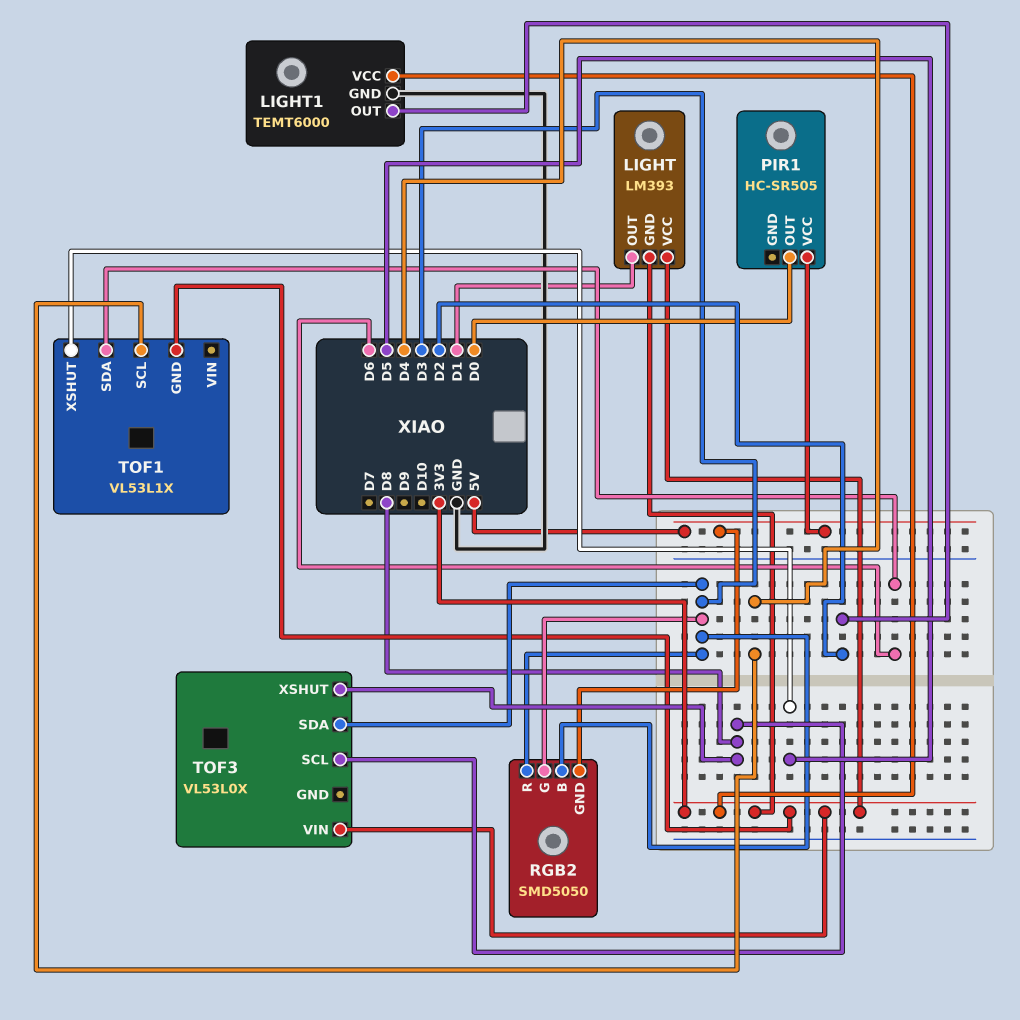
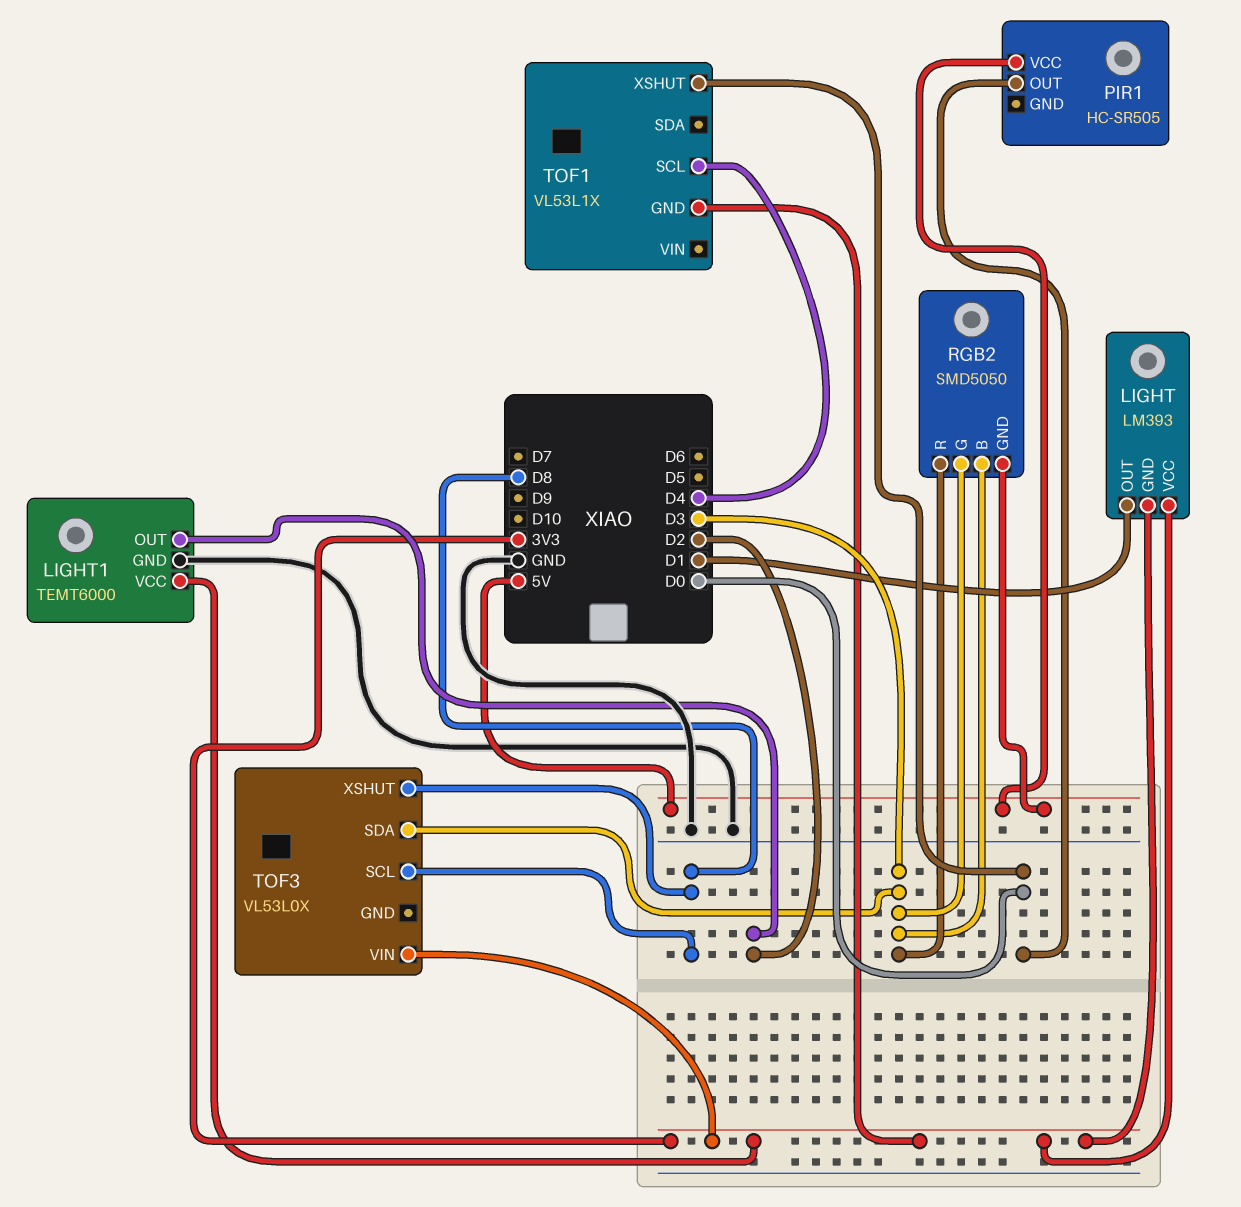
TOF1 pin SDA: D6 -> none
TOF1 pin XSHUT: D5 -> D0

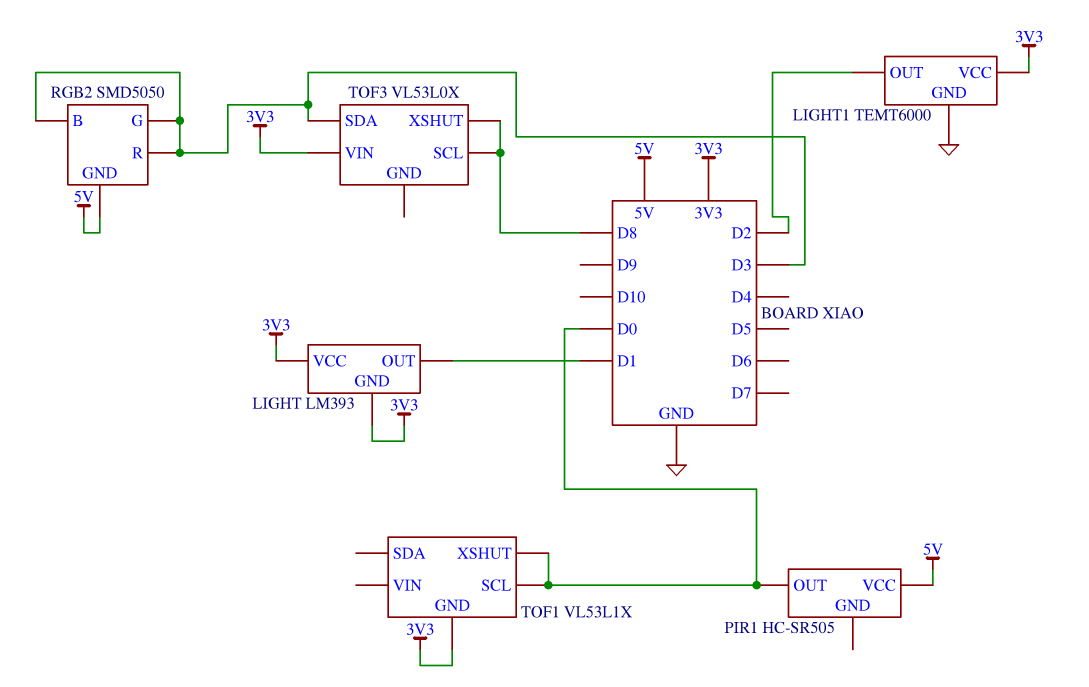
TOF1 pin SCL: D4 -> D0

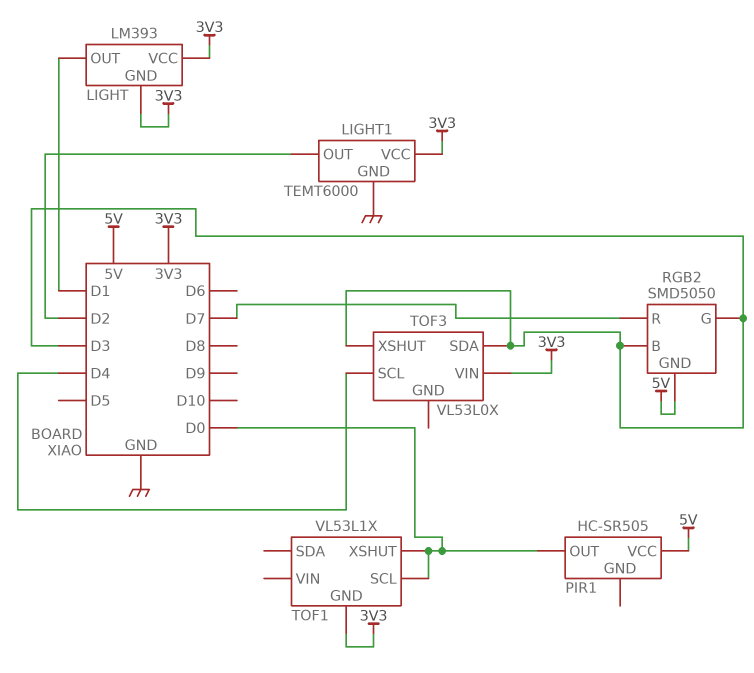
RGB2 pin R: D3 -> D7
TOF3 pin SCL: D8 -> D4
TOF3 pin XSHUT: D8 -> D3

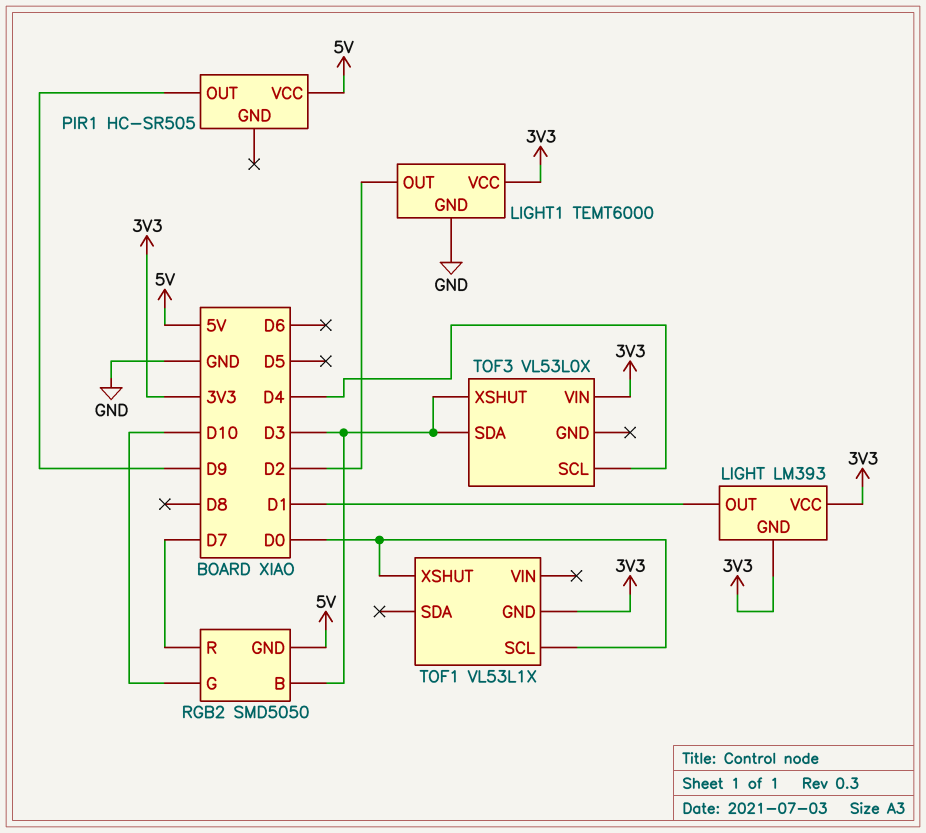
PIR1 pin OUT: D0 -> D9
RGB2 pin G: D3 -> D10

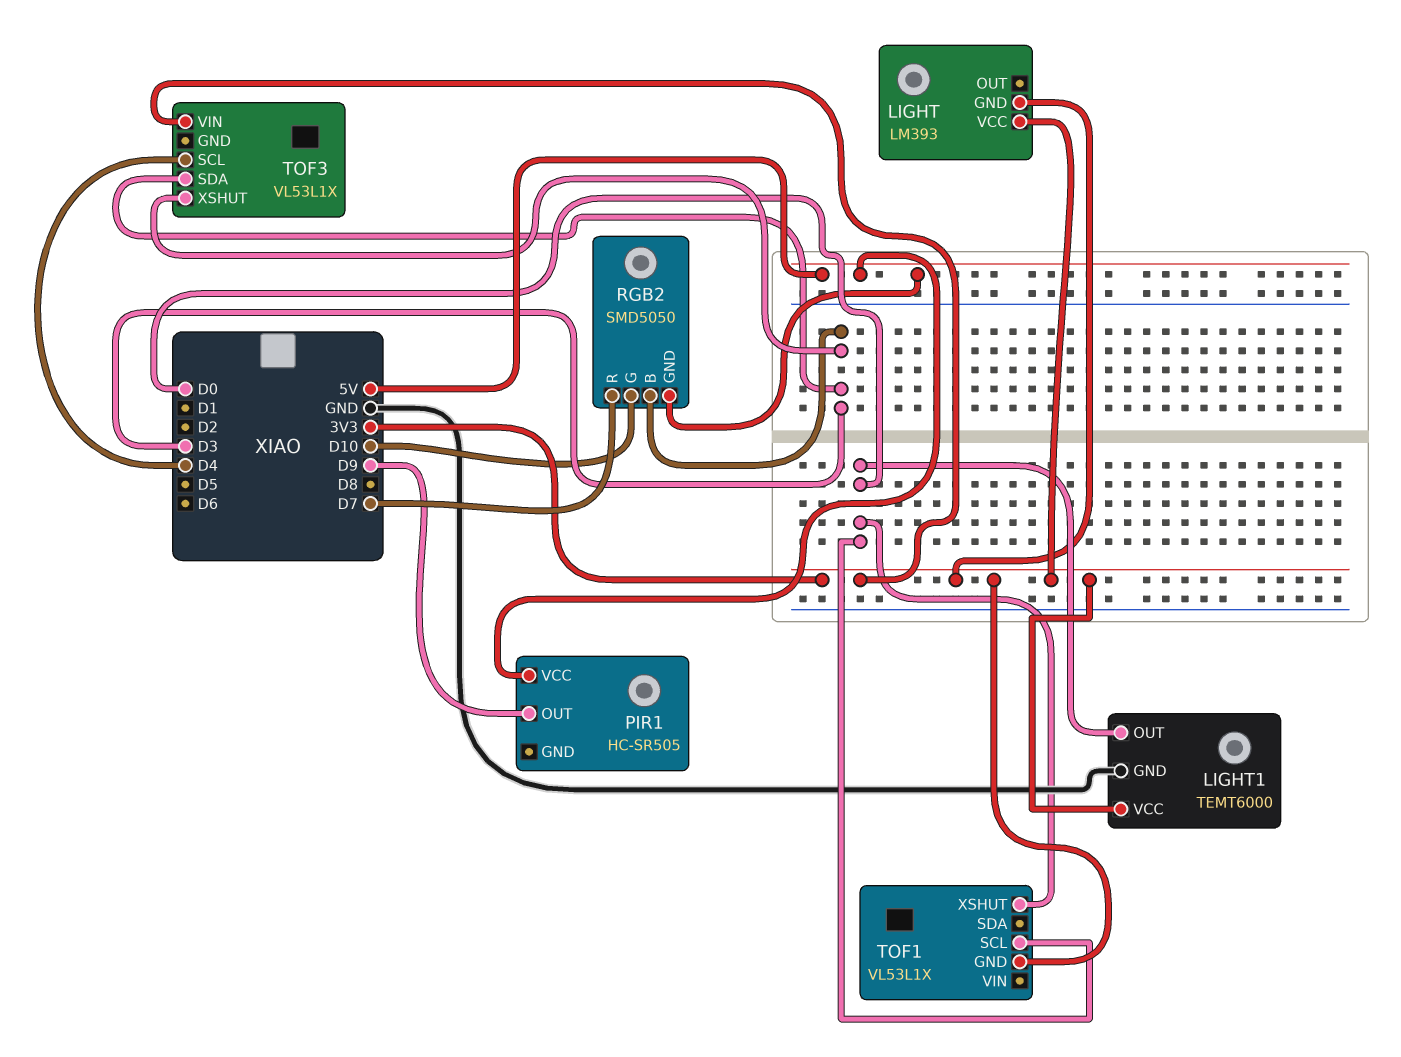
LIGHT pin OUT: D1 -> none
LIGHT1 pin OUT: D2 -> D0
TOF3: VL53L0X -> VL53L1X

